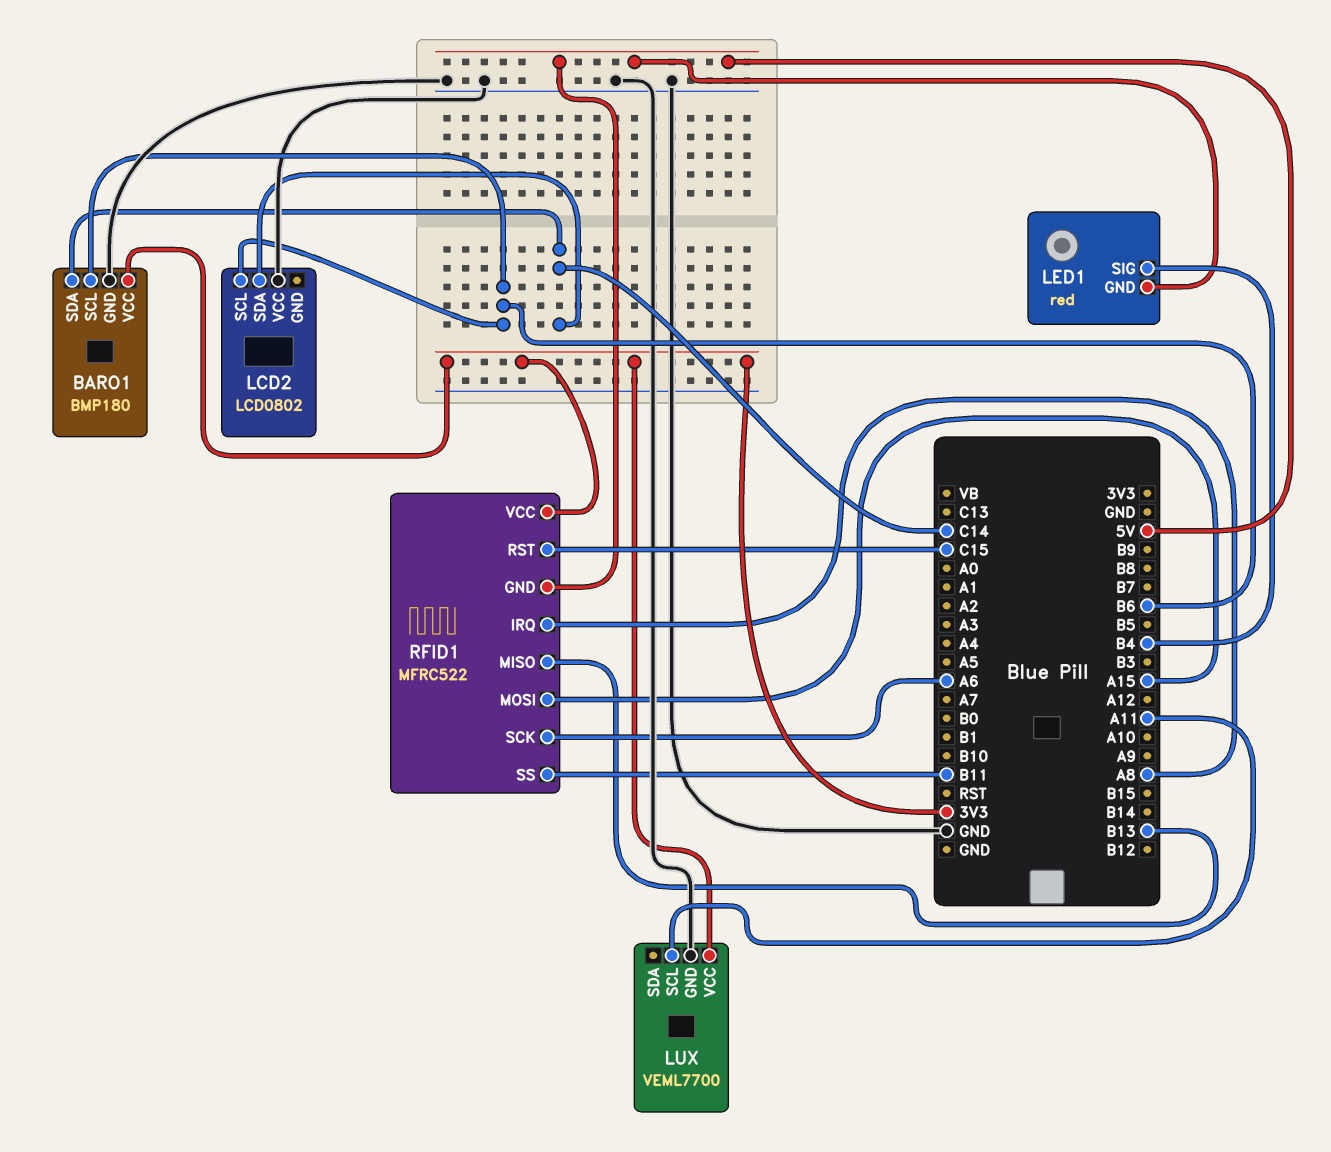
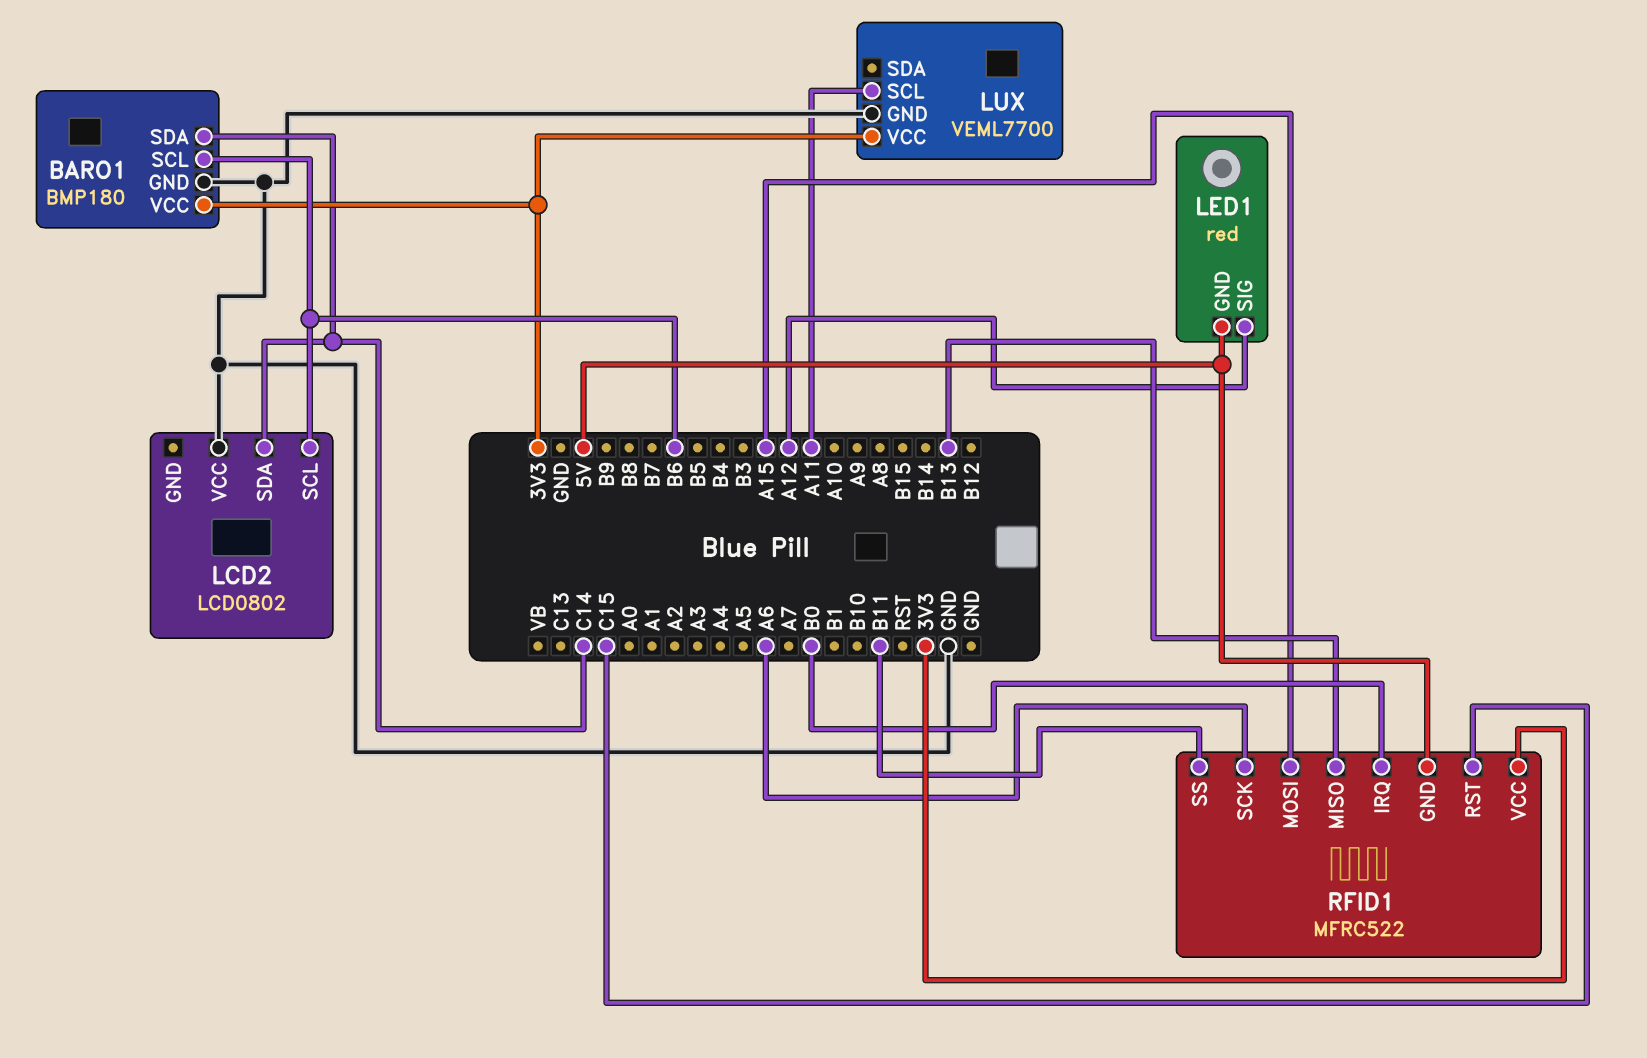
LED1 pin SIG: B4 -> A12
RFID1 pin IRQ: A8 -> B0

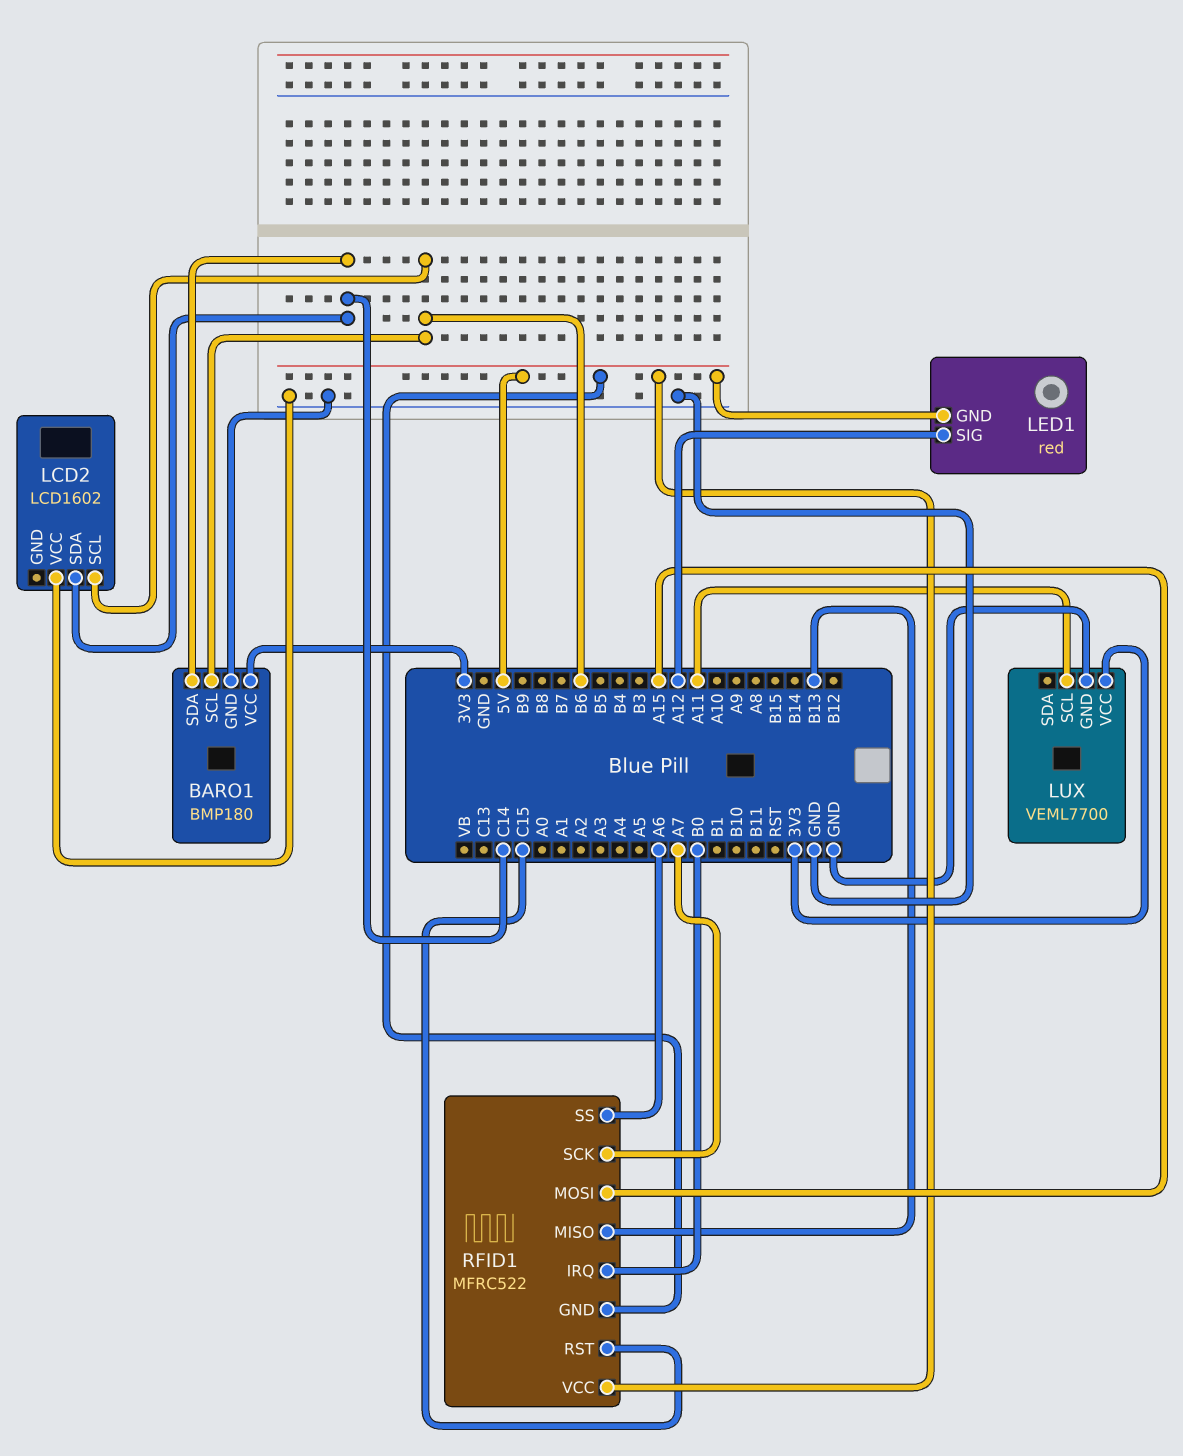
LCD2: LCD0802 -> LCD1602
RFID1 pin SCK: A6 -> A7
RFID1 pin SS: B11 -> A6
RFID1 pin VCC: 3V3 -> 5V

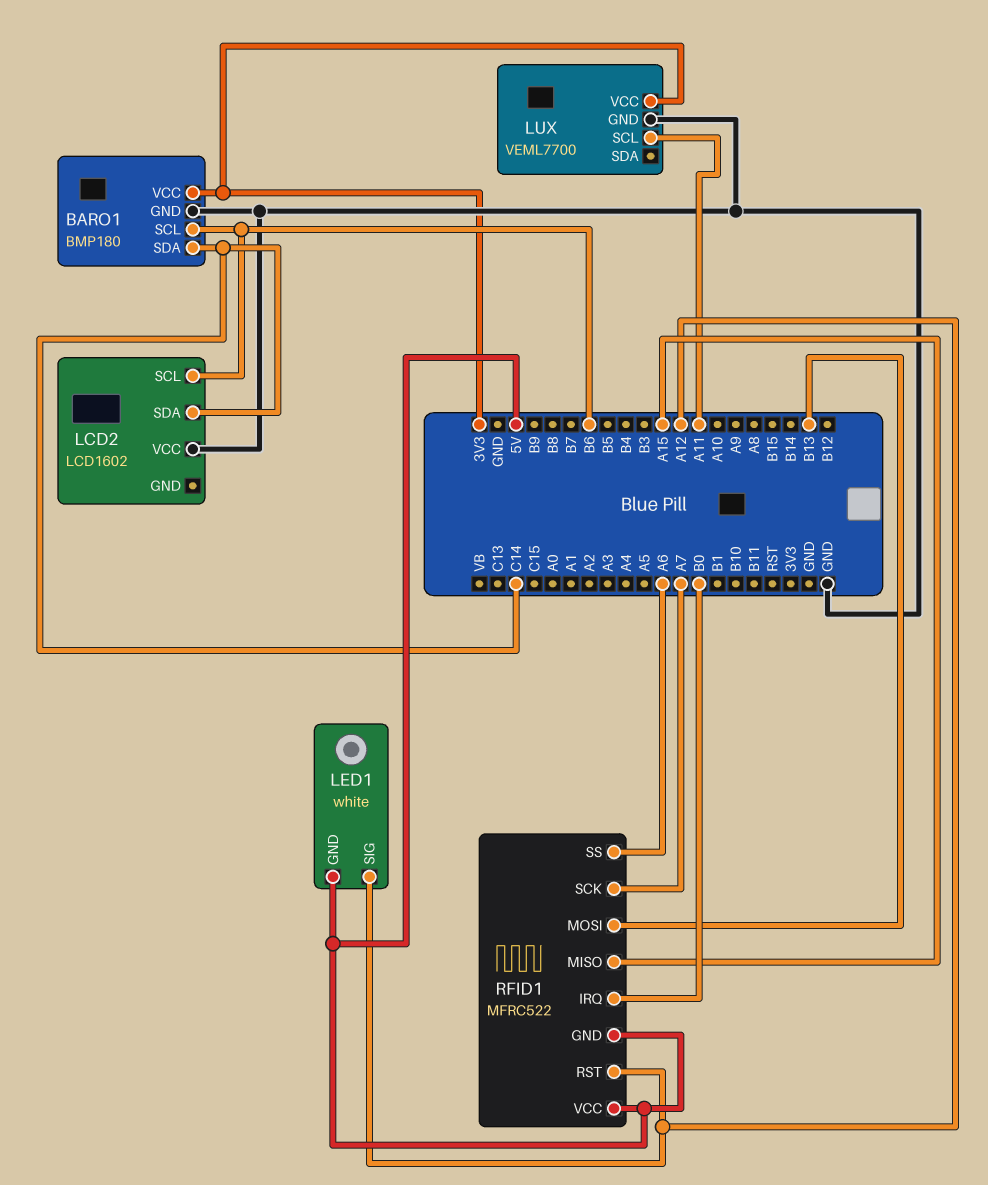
LED1: red -> white
RFID1 pin MISO: B13 -> A15
RFID1 pin MOSI: A15 -> B13
RFID1 pin RST: C15 -> A12

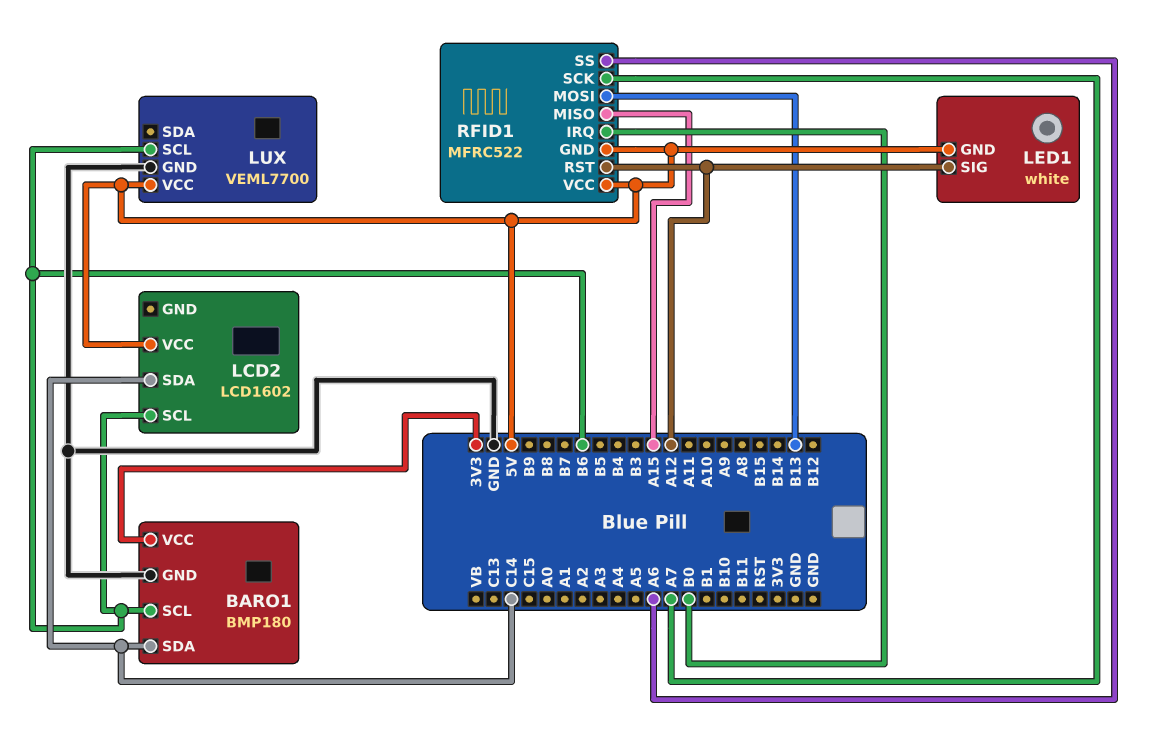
LCD2 pin VCC: GND -> 5V
LUX pin SCL: A11 -> B6
LUX pin VCC: 3V3 -> 5V

